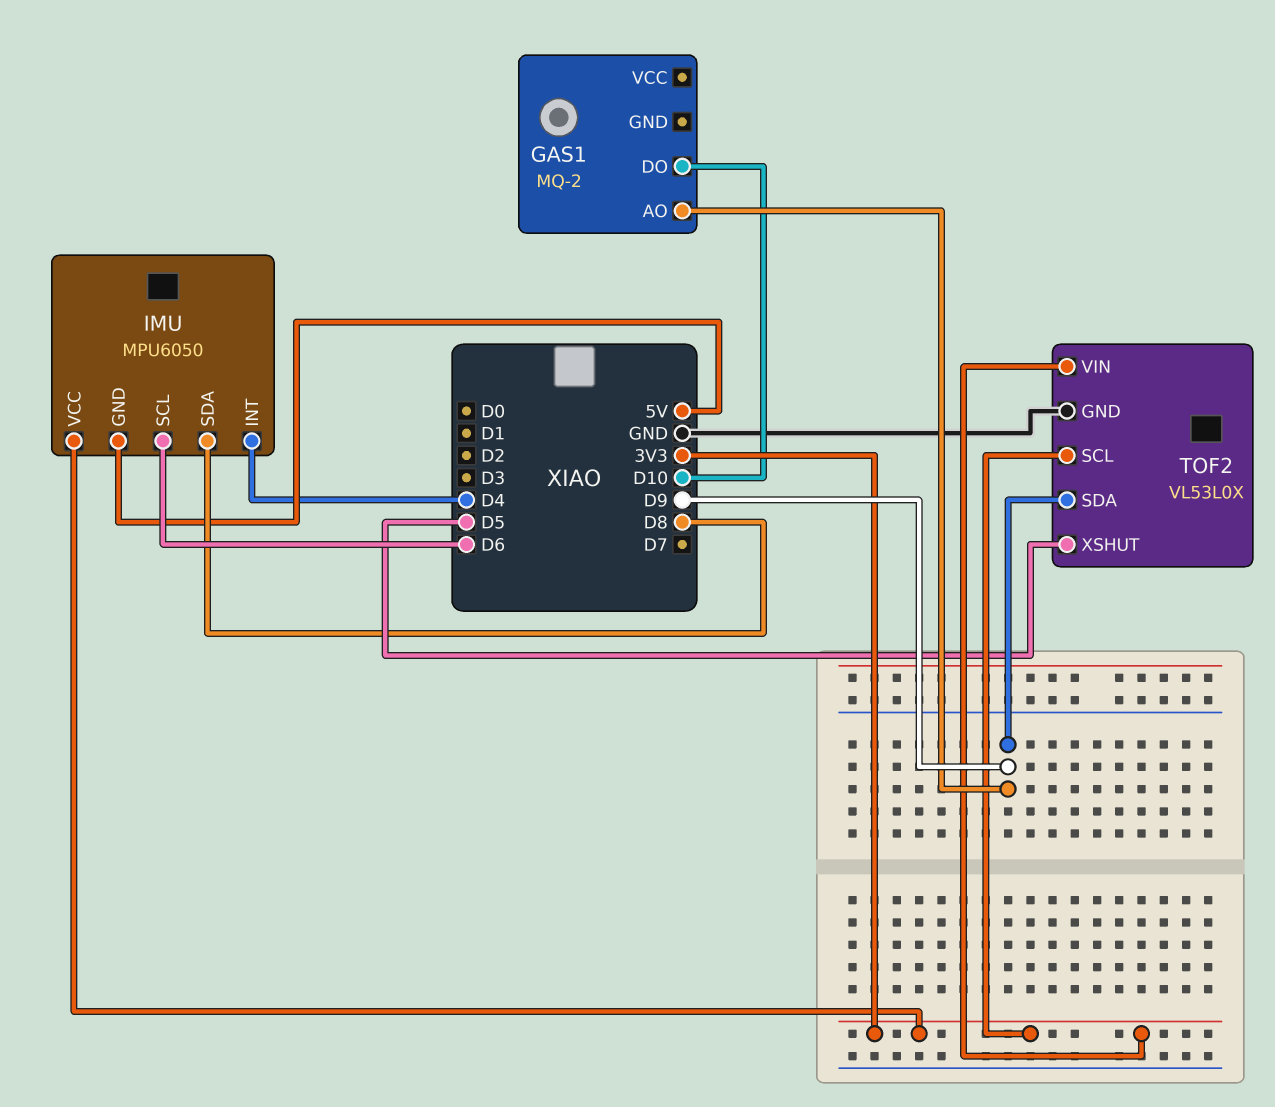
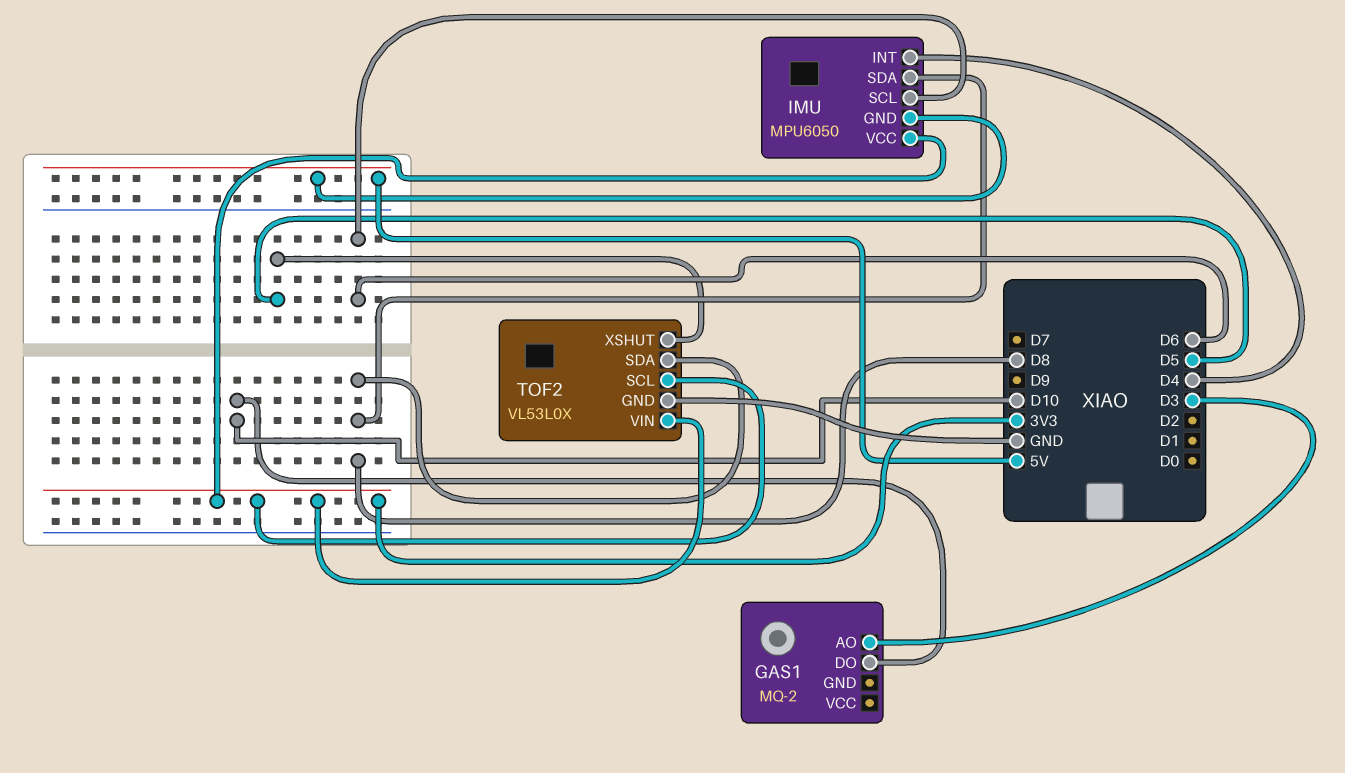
GAS1 pin AO: D9 -> D3
TOF2 pin SDA: D9 -> D8

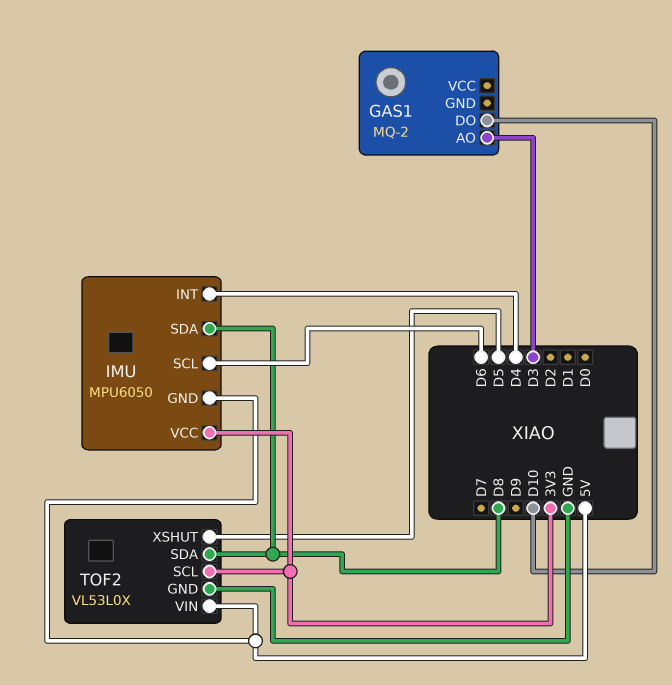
TOF2 pin VIN: 3V3 -> 5V

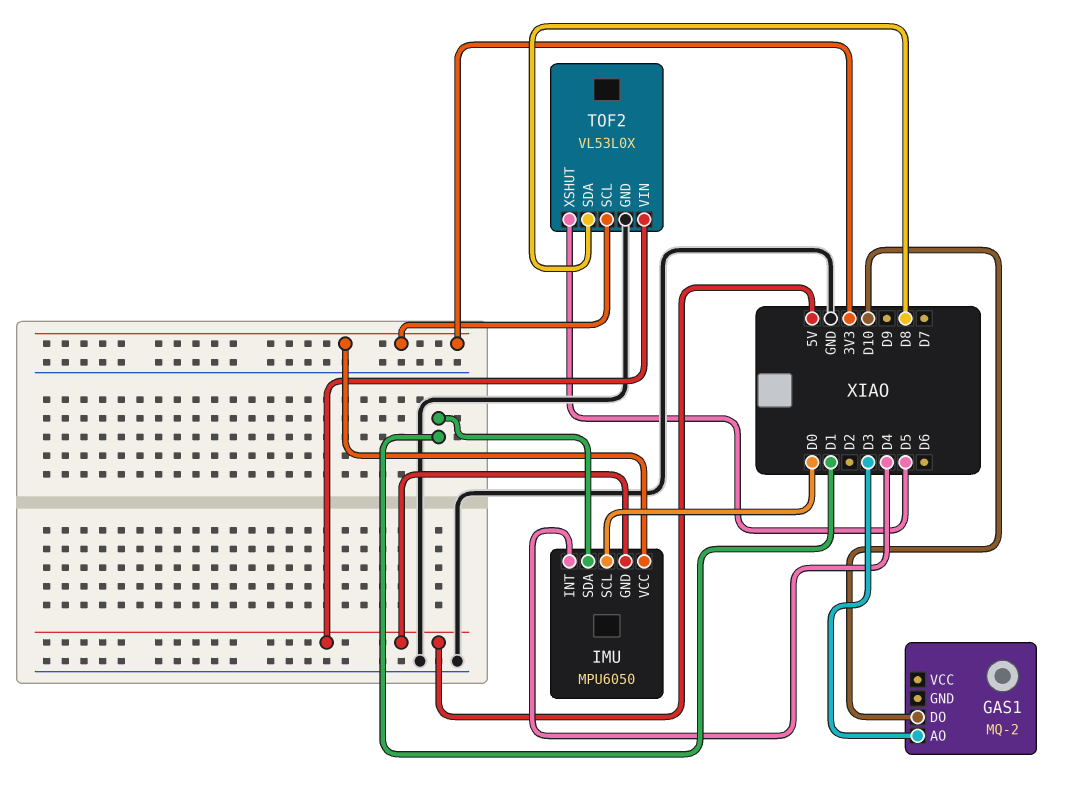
IMU pin SCL: D6 -> D0
IMU pin SDA: D8 -> D1

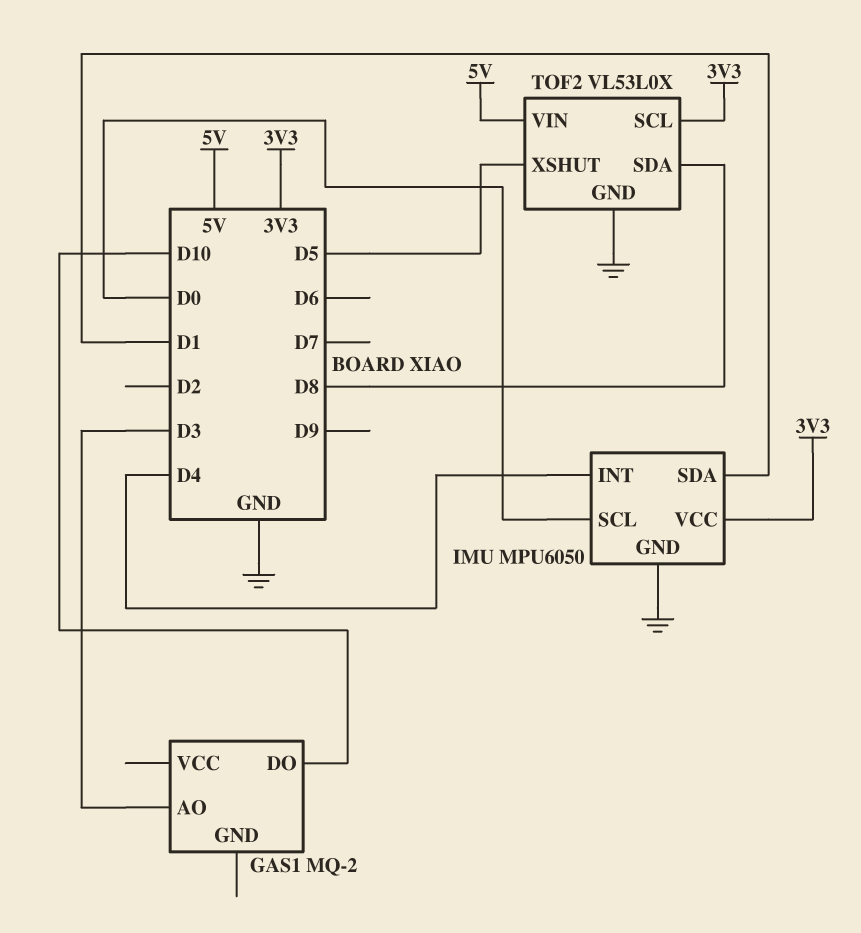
IMU pin GND: 5V -> GND

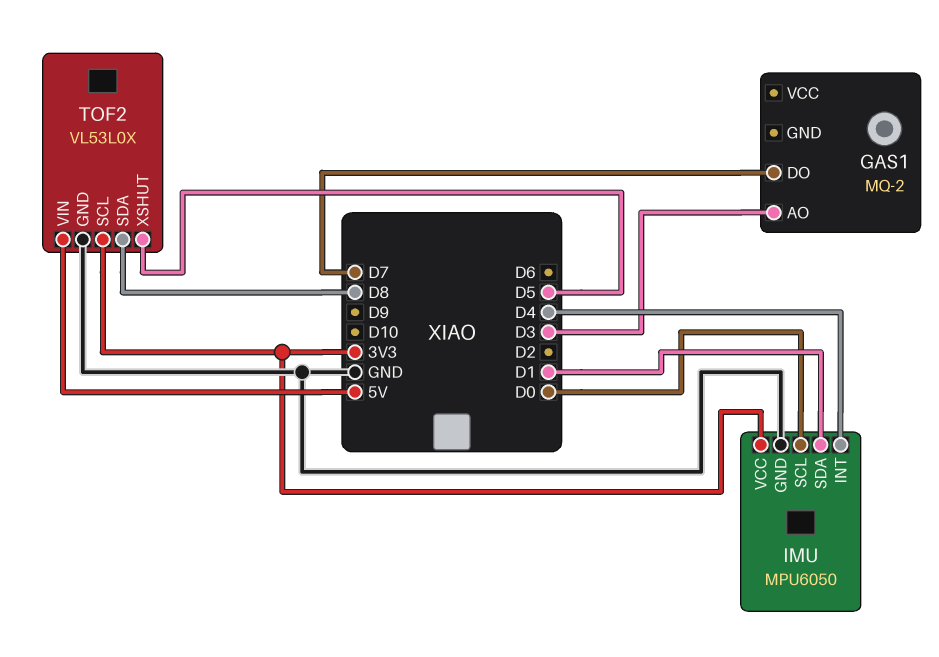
GAS1 pin DO: D10 -> D7

